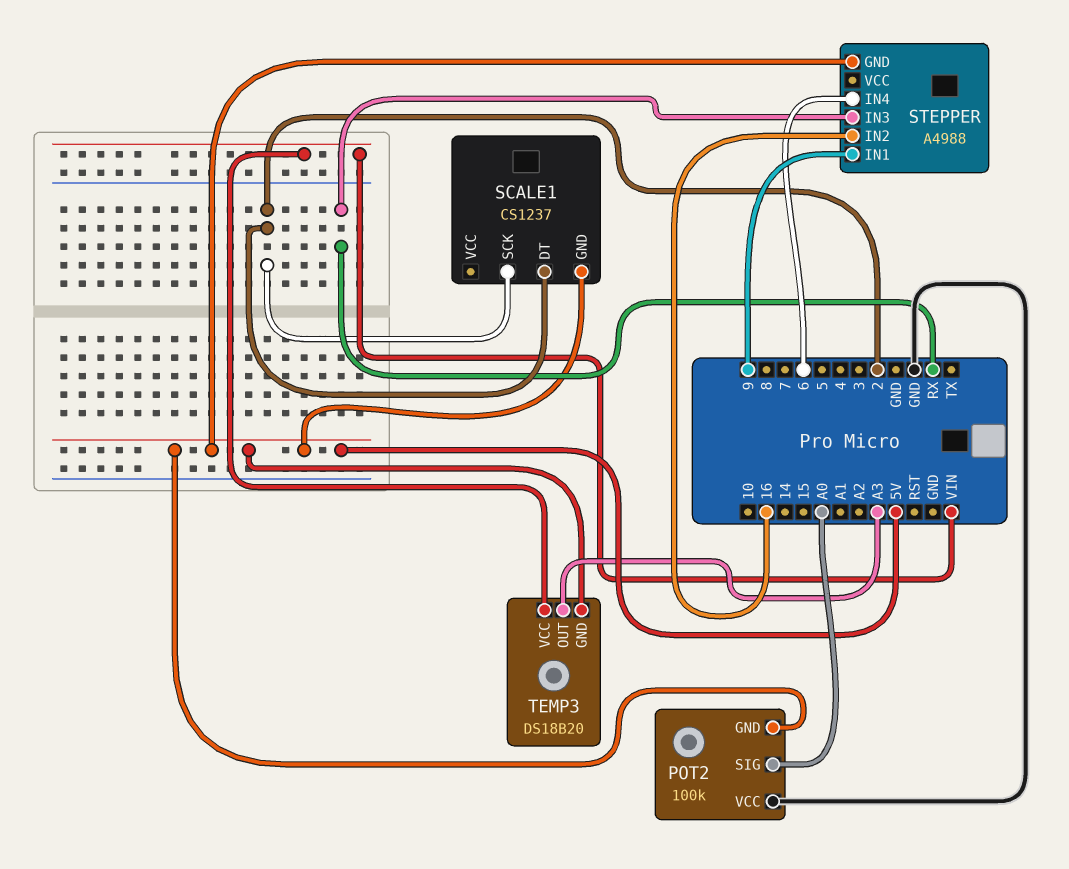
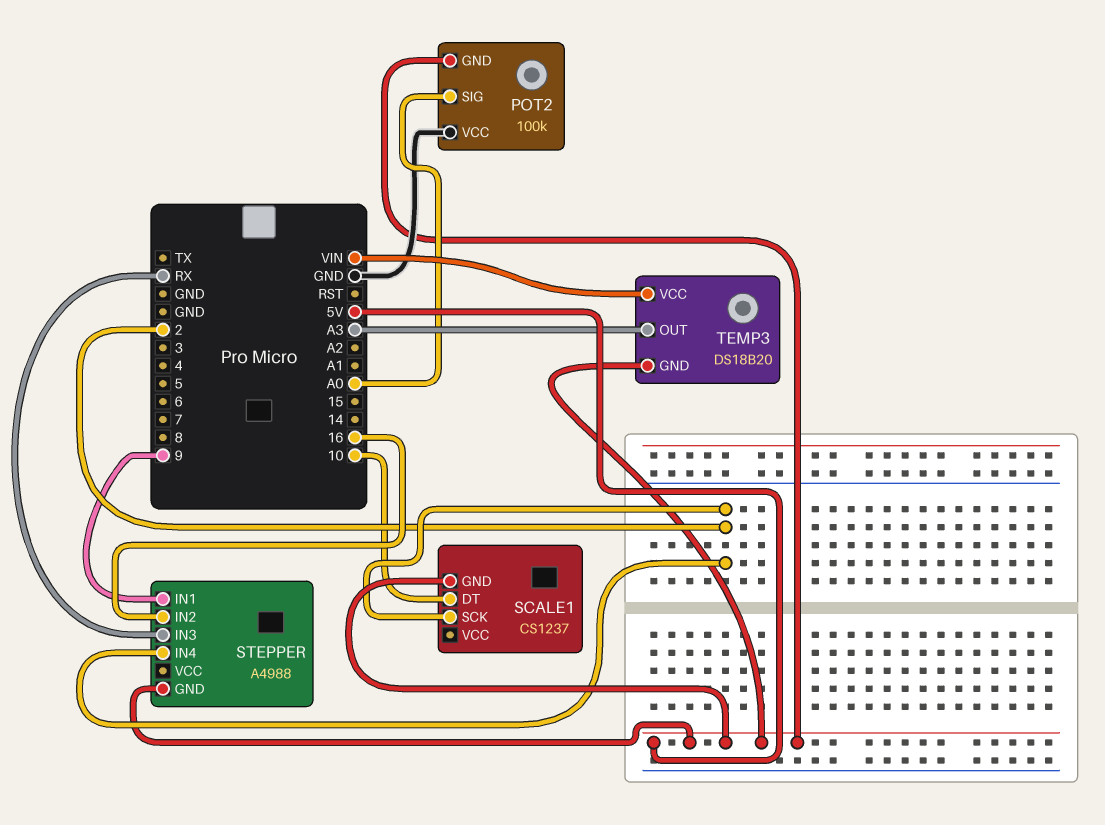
SCALE1 pin DT: 2 -> 10
STEPPER pin IN4: 6 -> 2

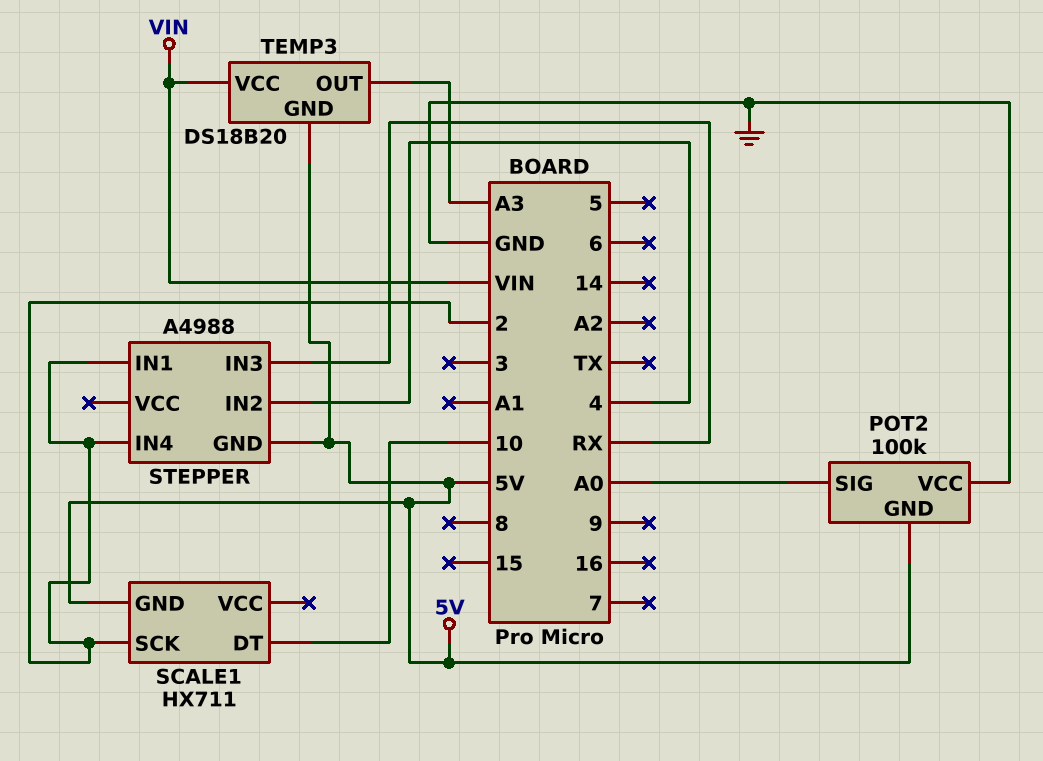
SCALE1: CS1237 -> HX711
STEPPER pin IN1: 9 -> 2
STEPPER pin IN2: 16 -> 4

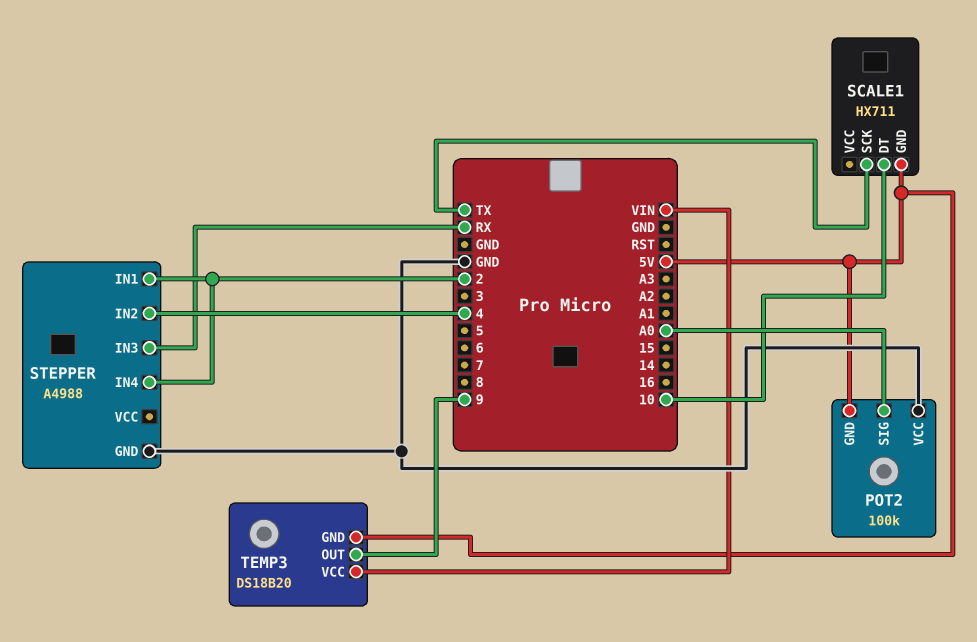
SCALE1 pin SCK: 2 -> TX
STEPPER pin GND: 5V -> GND
TEMP3 pin OUT: A3 -> 9

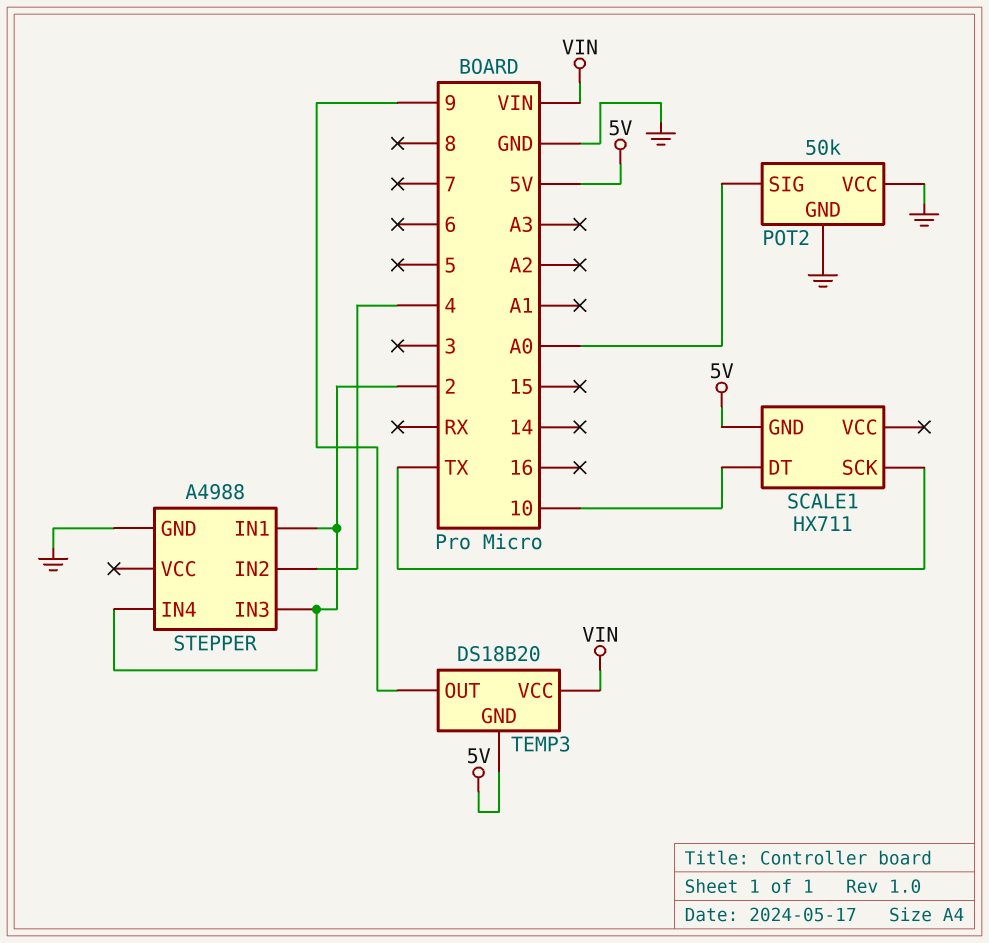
POT2: 100k -> 50k
POT2 pin GND: 5V -> GND
STEPPER pin IN3: RX -> 2

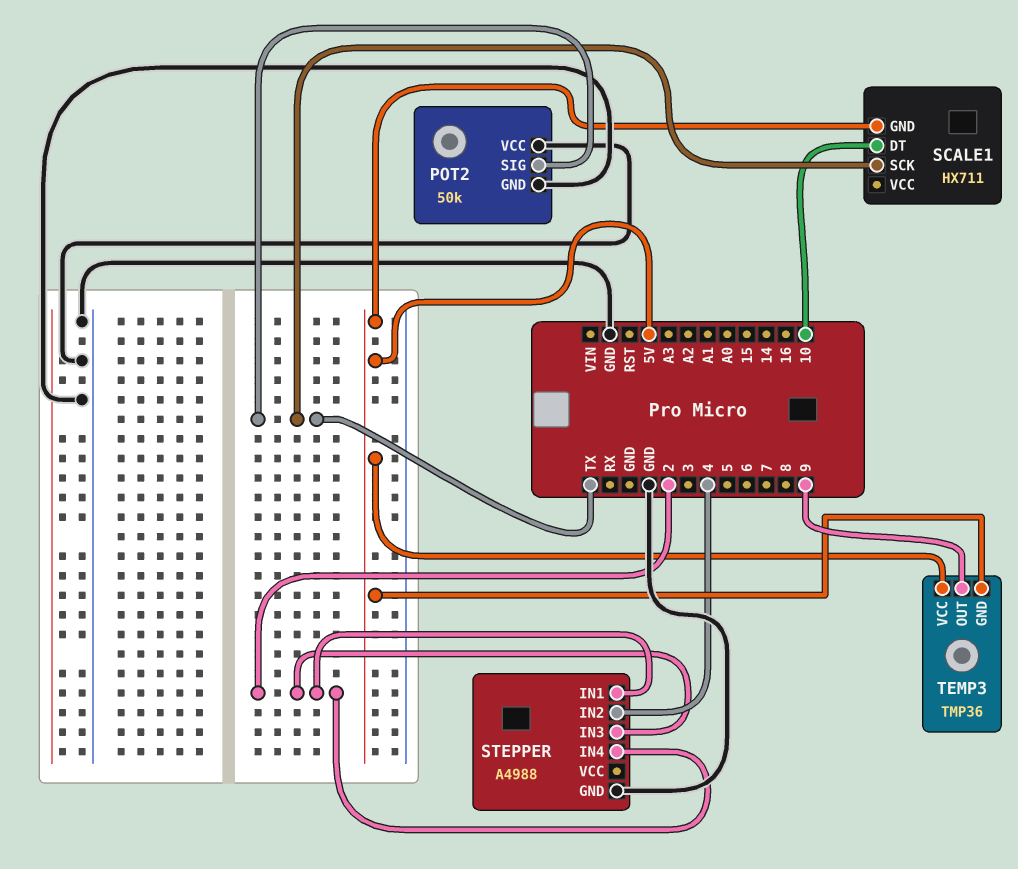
POT2 pin SIG: A0 -> TX
TEMP3: DS18B20 -> TMP36
TEMP3 pin VCC: VIN -> 5V

